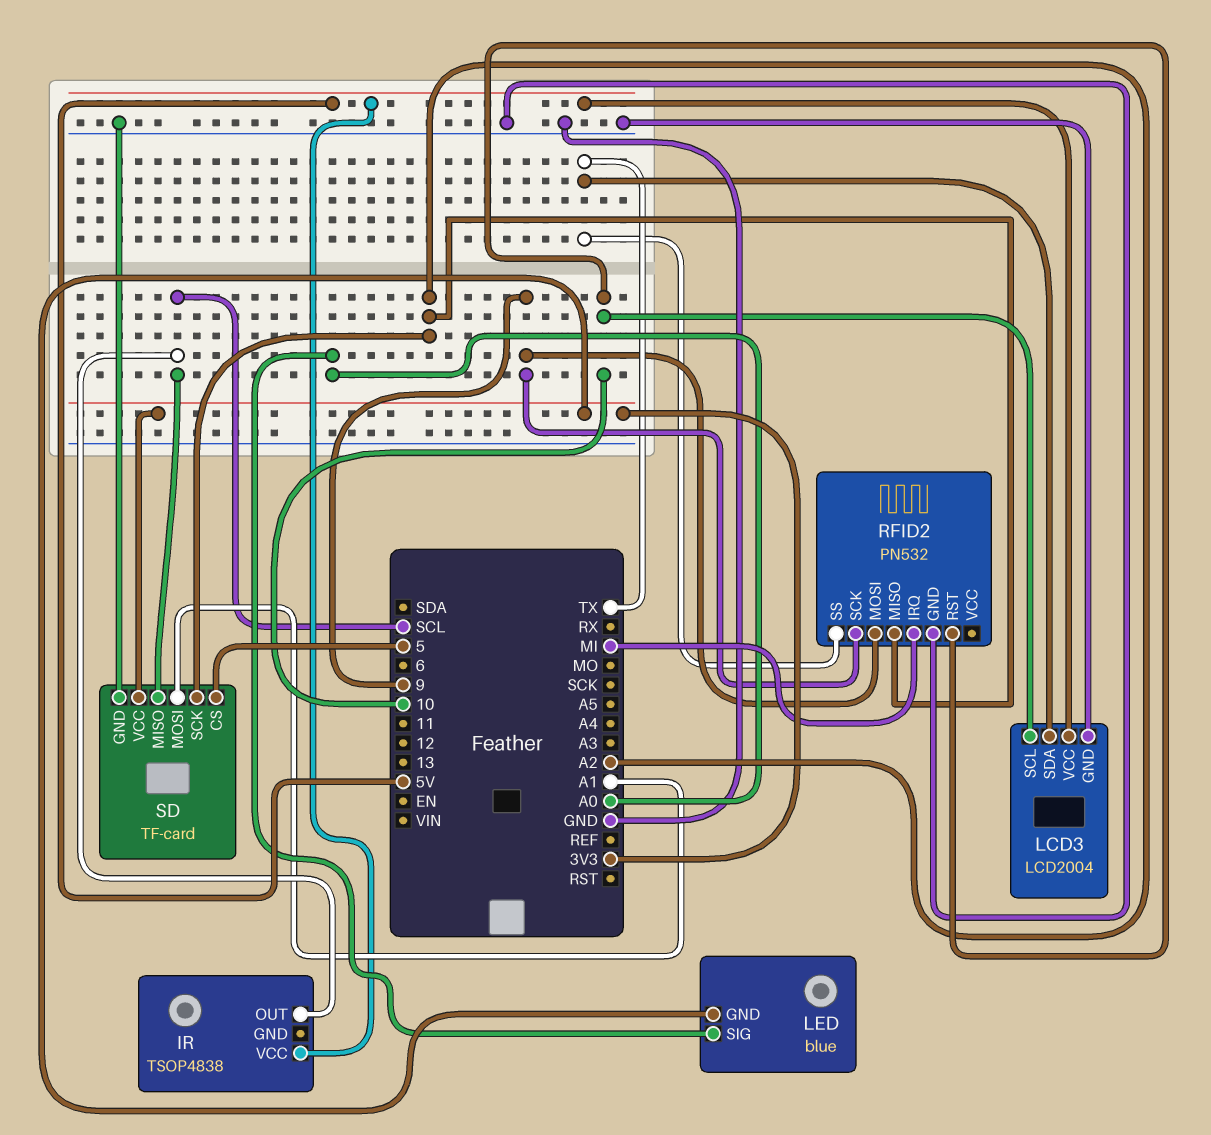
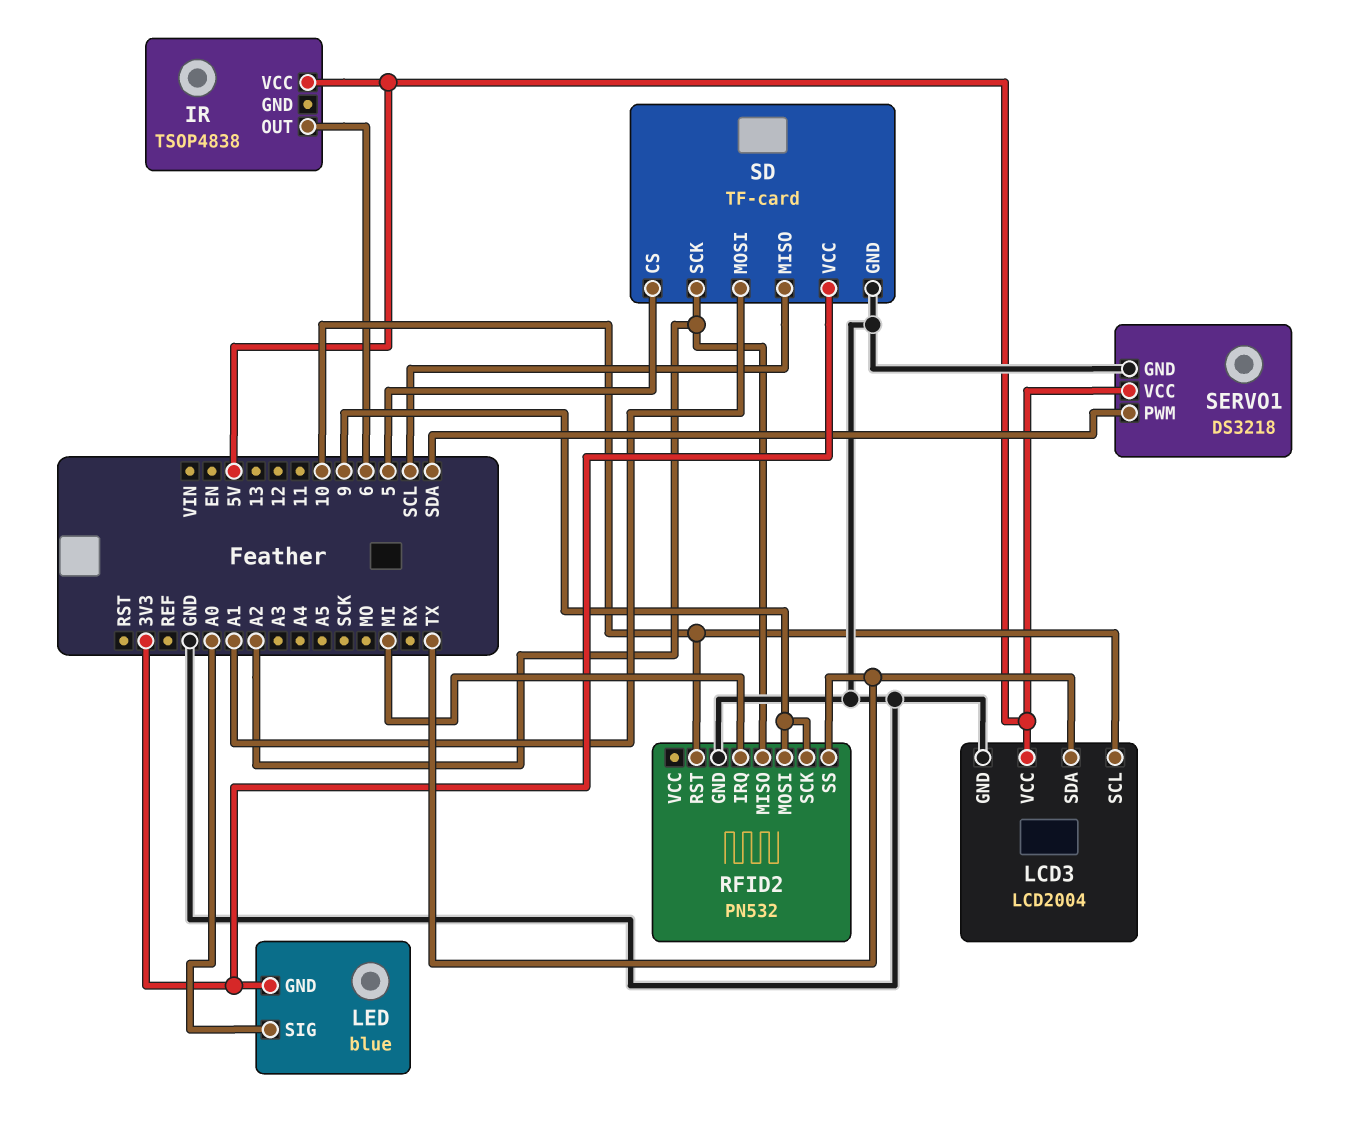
IR pin OUT: SCL -> 6
SERVO1: none -> DS3218
SERVO1 pin GND: none -> GND
SERVO1 pin PWM: none -> SDA
SERVO1 pin VCC: none -> 5V

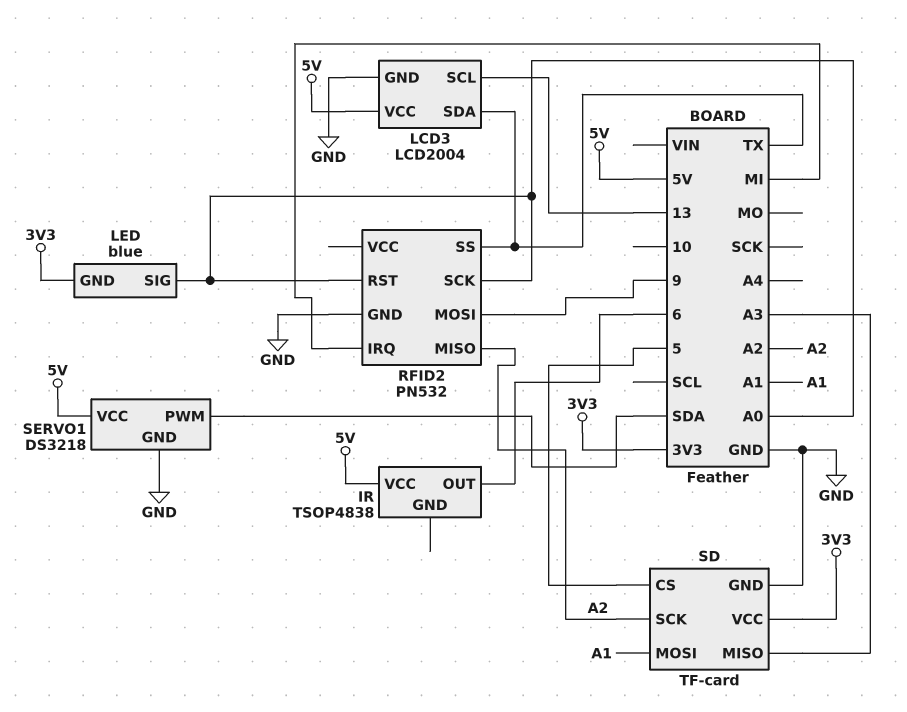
LCD3 pin SCL: 10 -> 13
RFID2 pin RST: 10 -> A0
RFID2 pin SCK: 9 -> A0
SD pin MISO: SCL -> A3

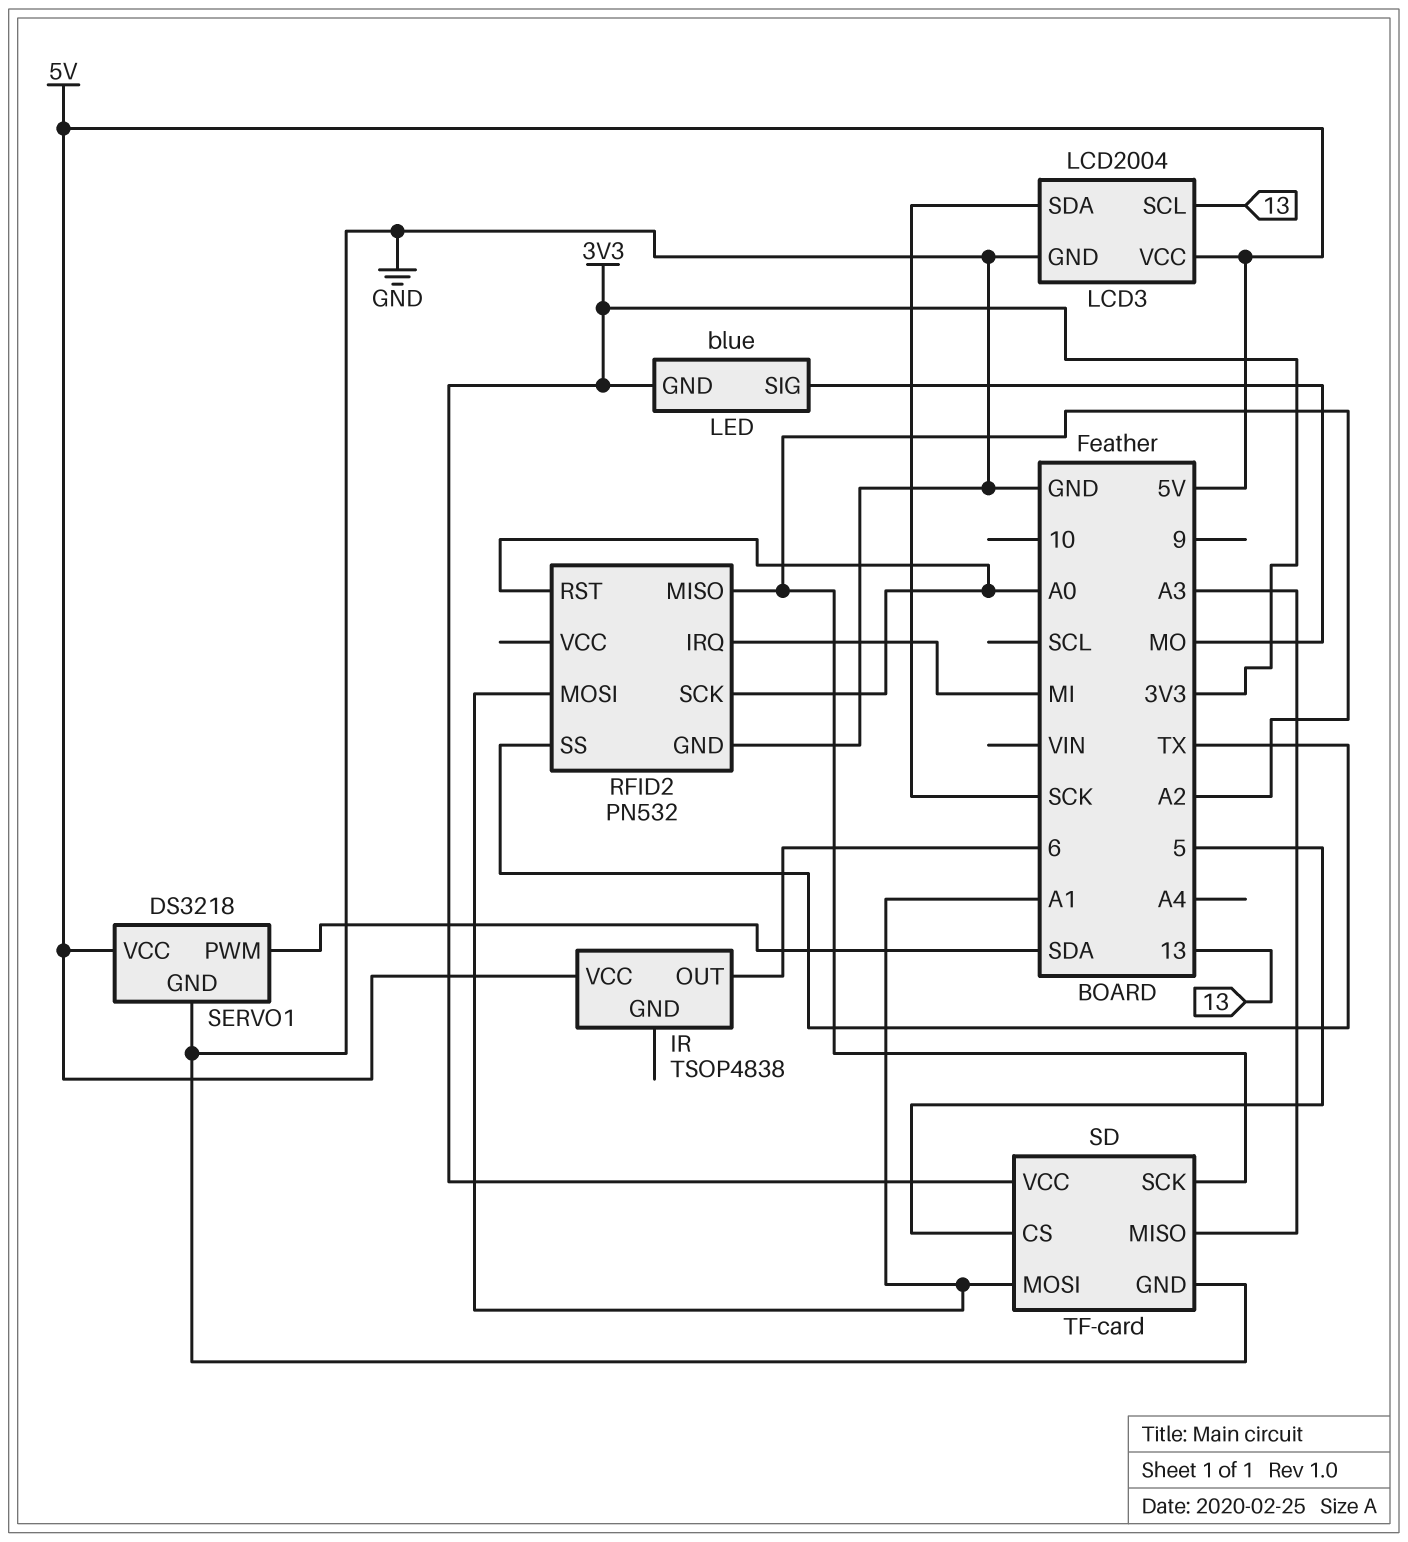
LCD3 pin SDA: TX -> SCK
LED pin SIG: A0 -> MO
RFID2 pin MOSI: 9 -> A1

